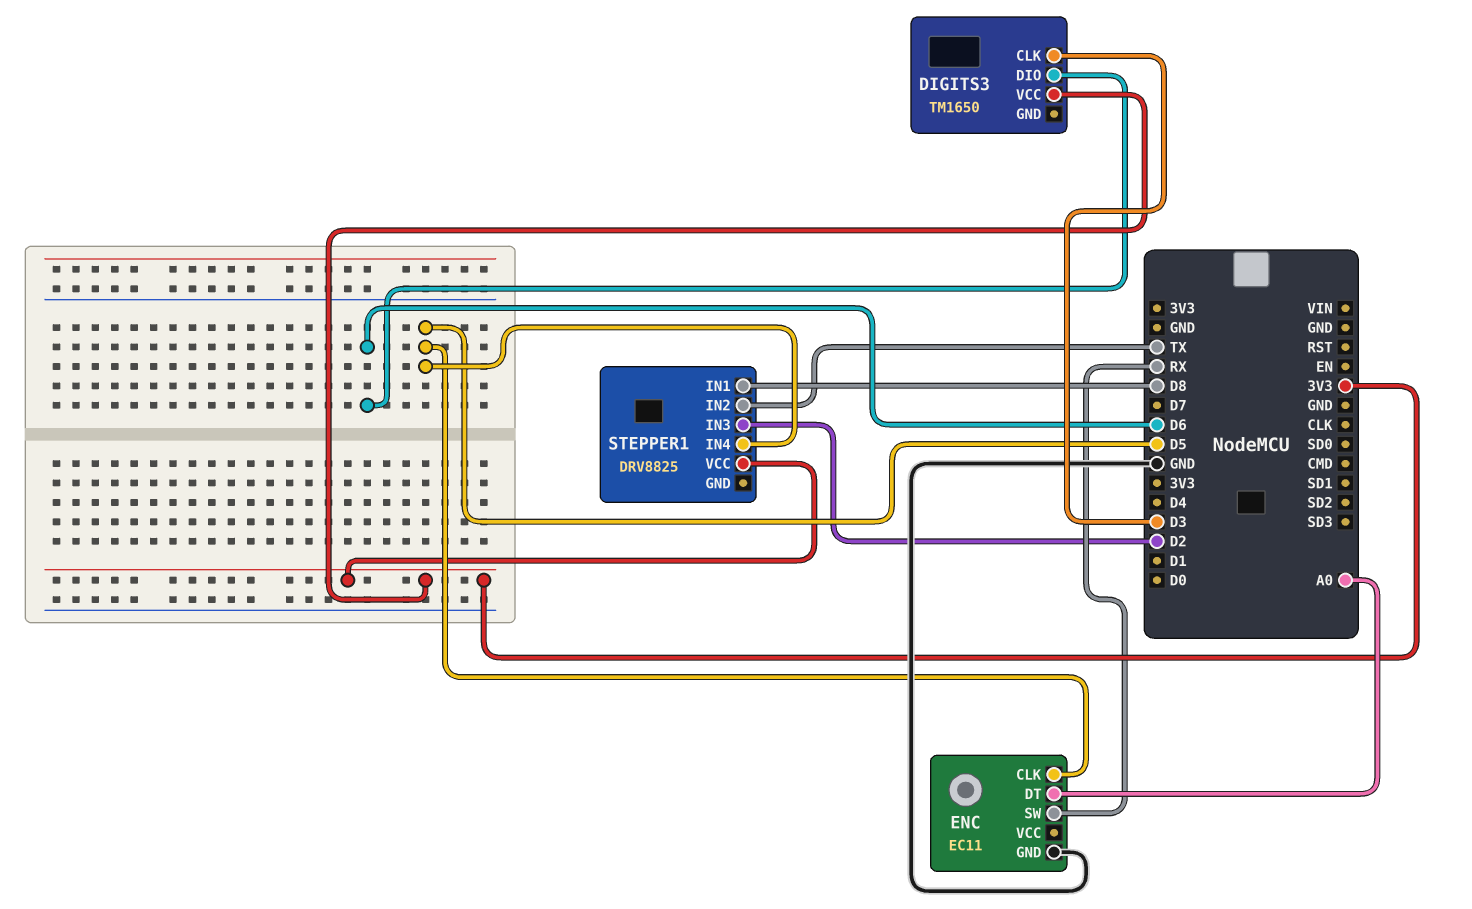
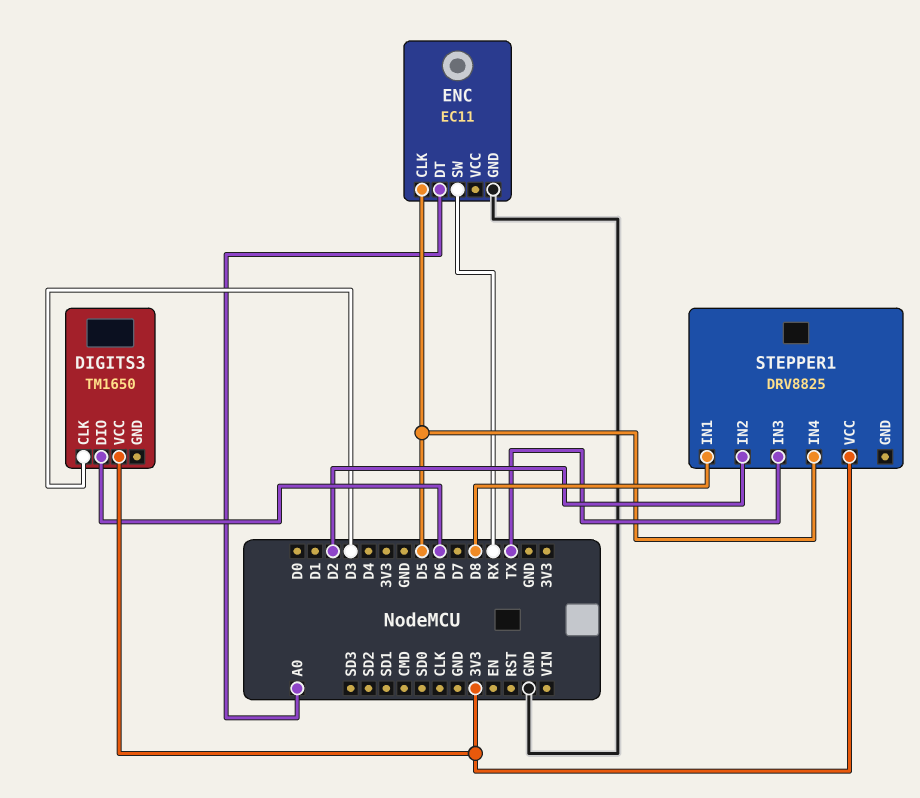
STEPPER1 pin IN2: TX -> D2
STEPPER1 pin IN3: D2 -> TX

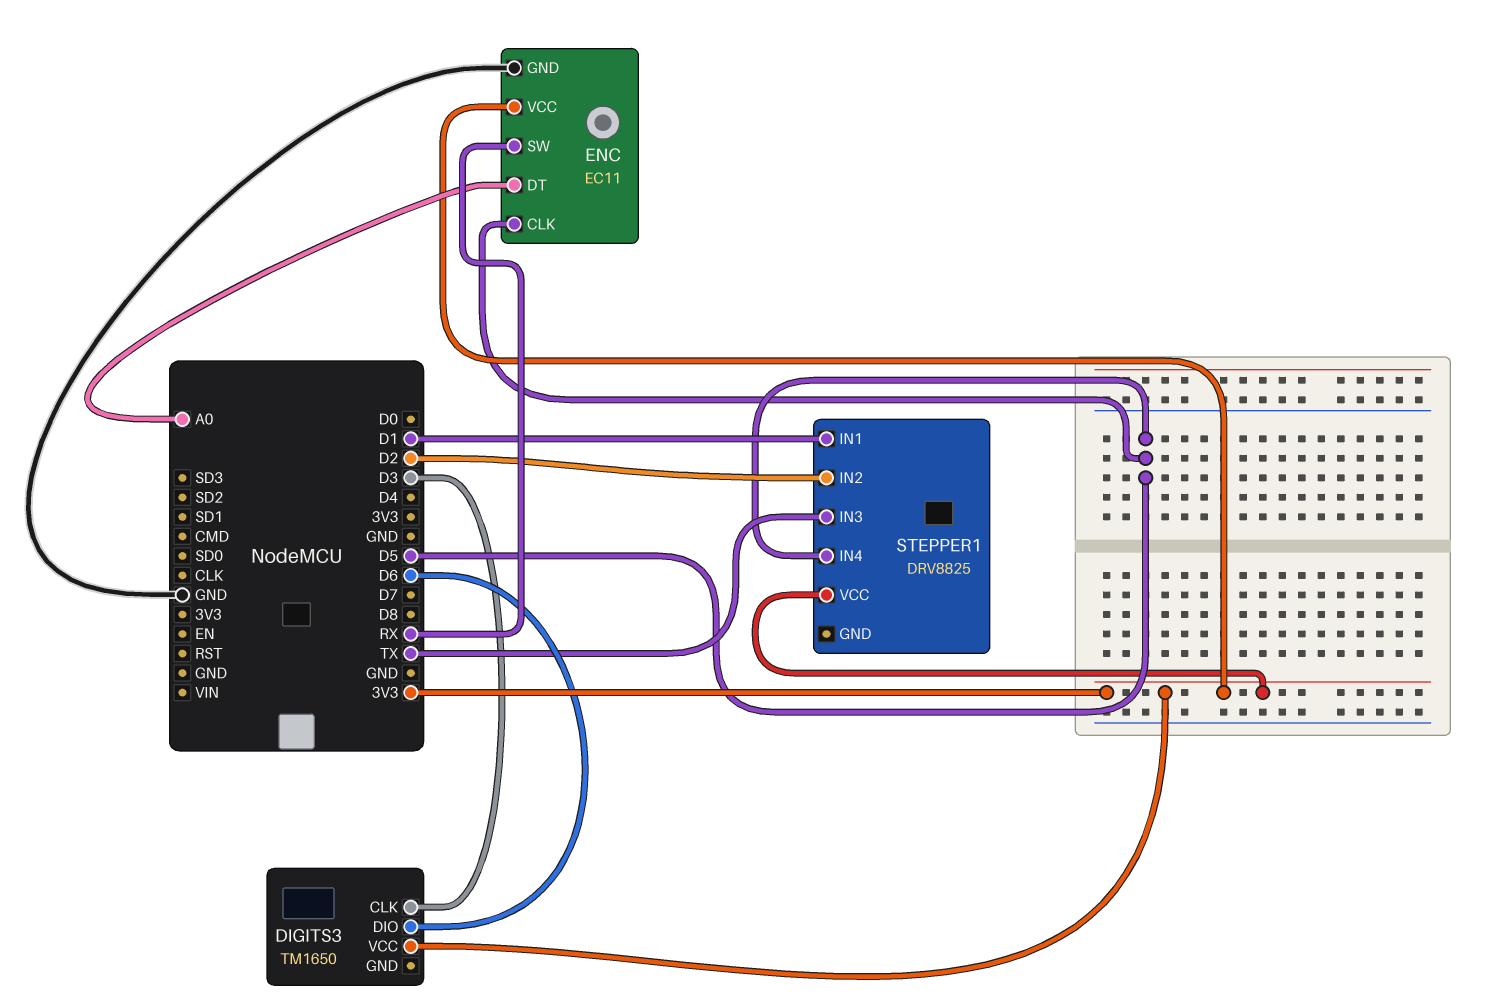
ENC pin VCC: none -> 3V3
STEPPER1 pin IN1: D8 -> D1

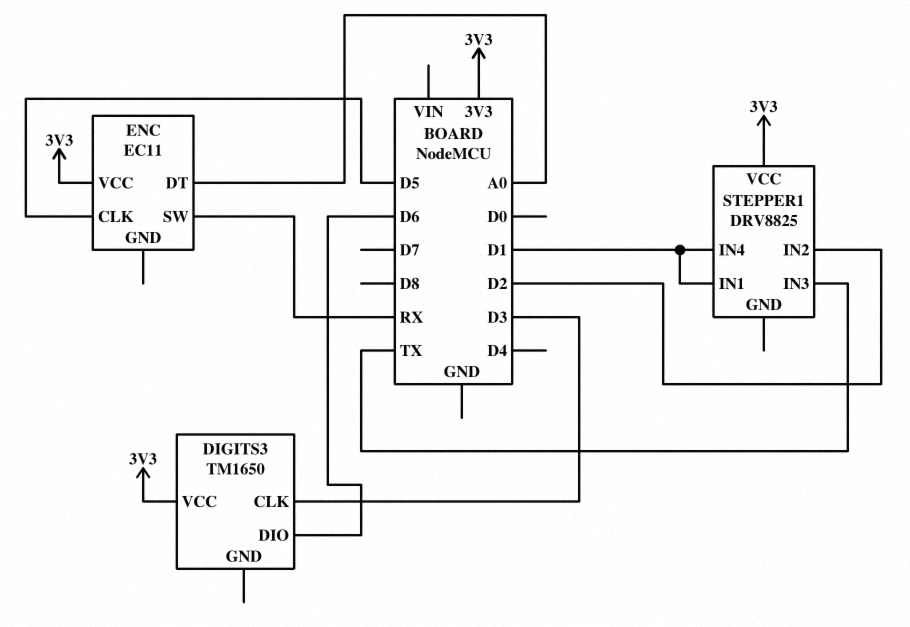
ENC pin GND: GND -> none
STEPPER1 pin IN4: D5 -> D1

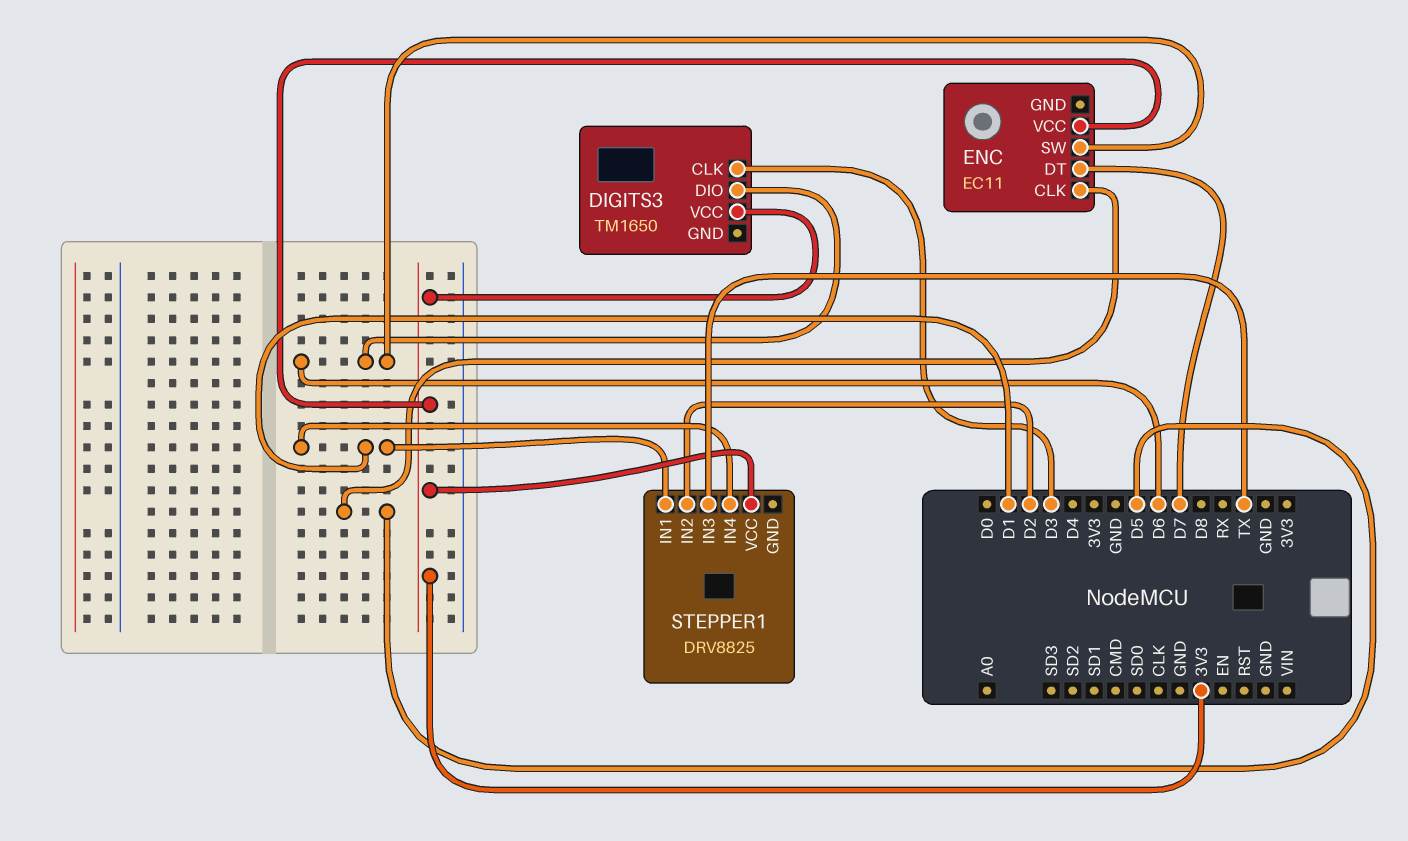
ENC pin DT: A0 -> D7
ENC pin SW: RX -> D6

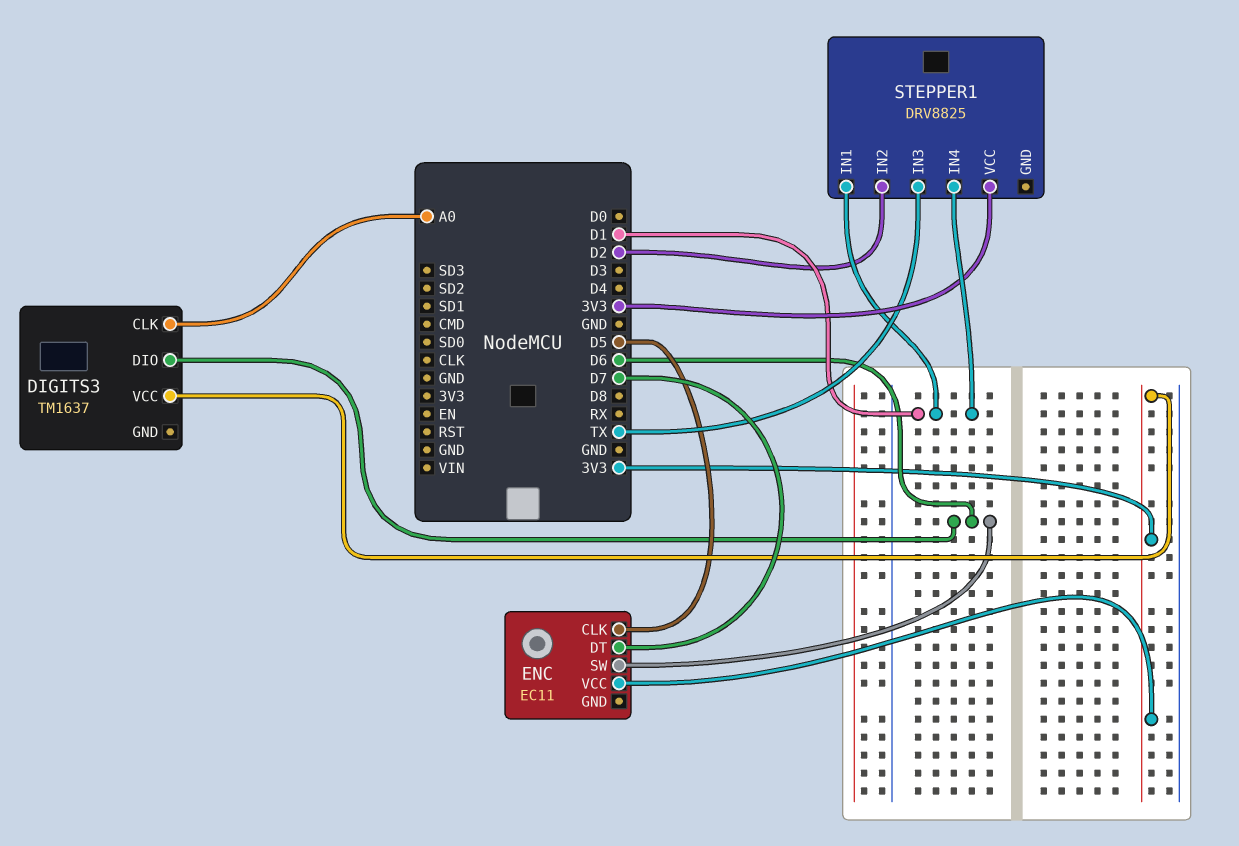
DIGITS3: TM1650 -> TM1637
DIGITS3 pin CLK: D3 -> A0

